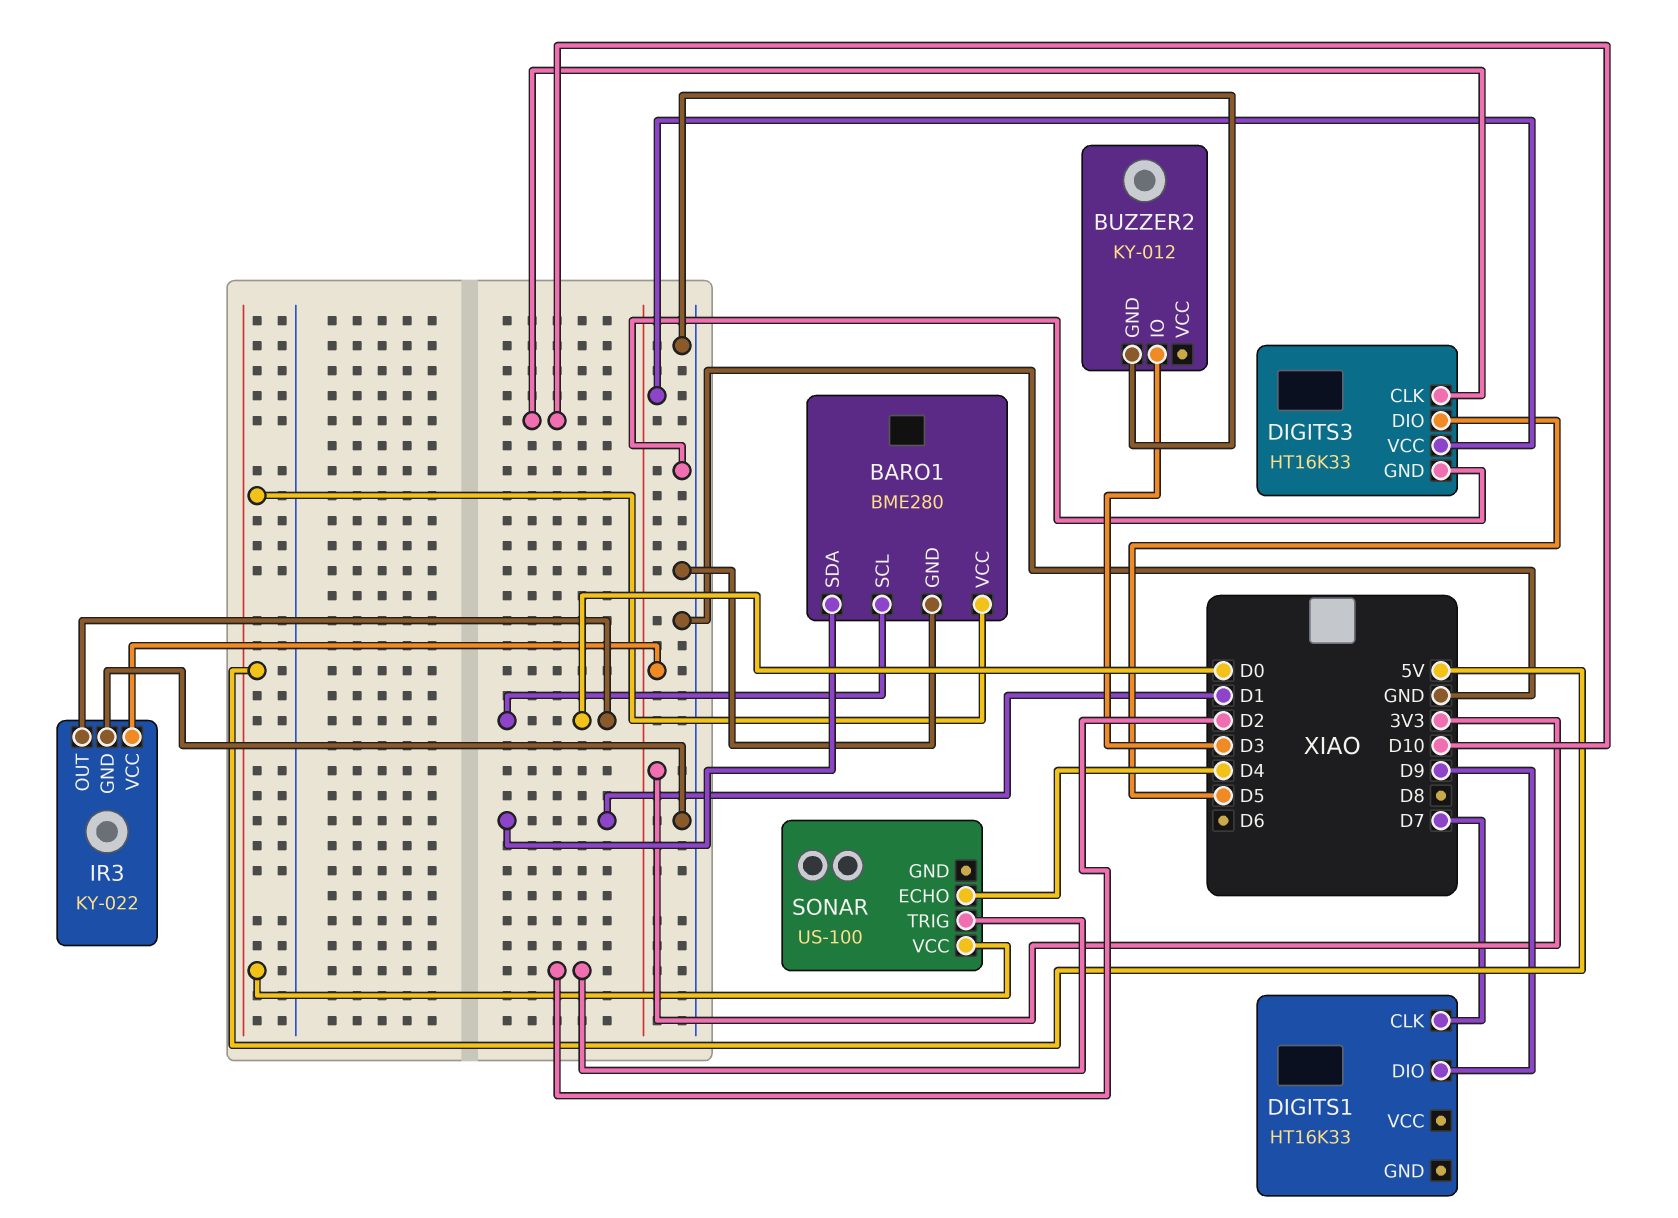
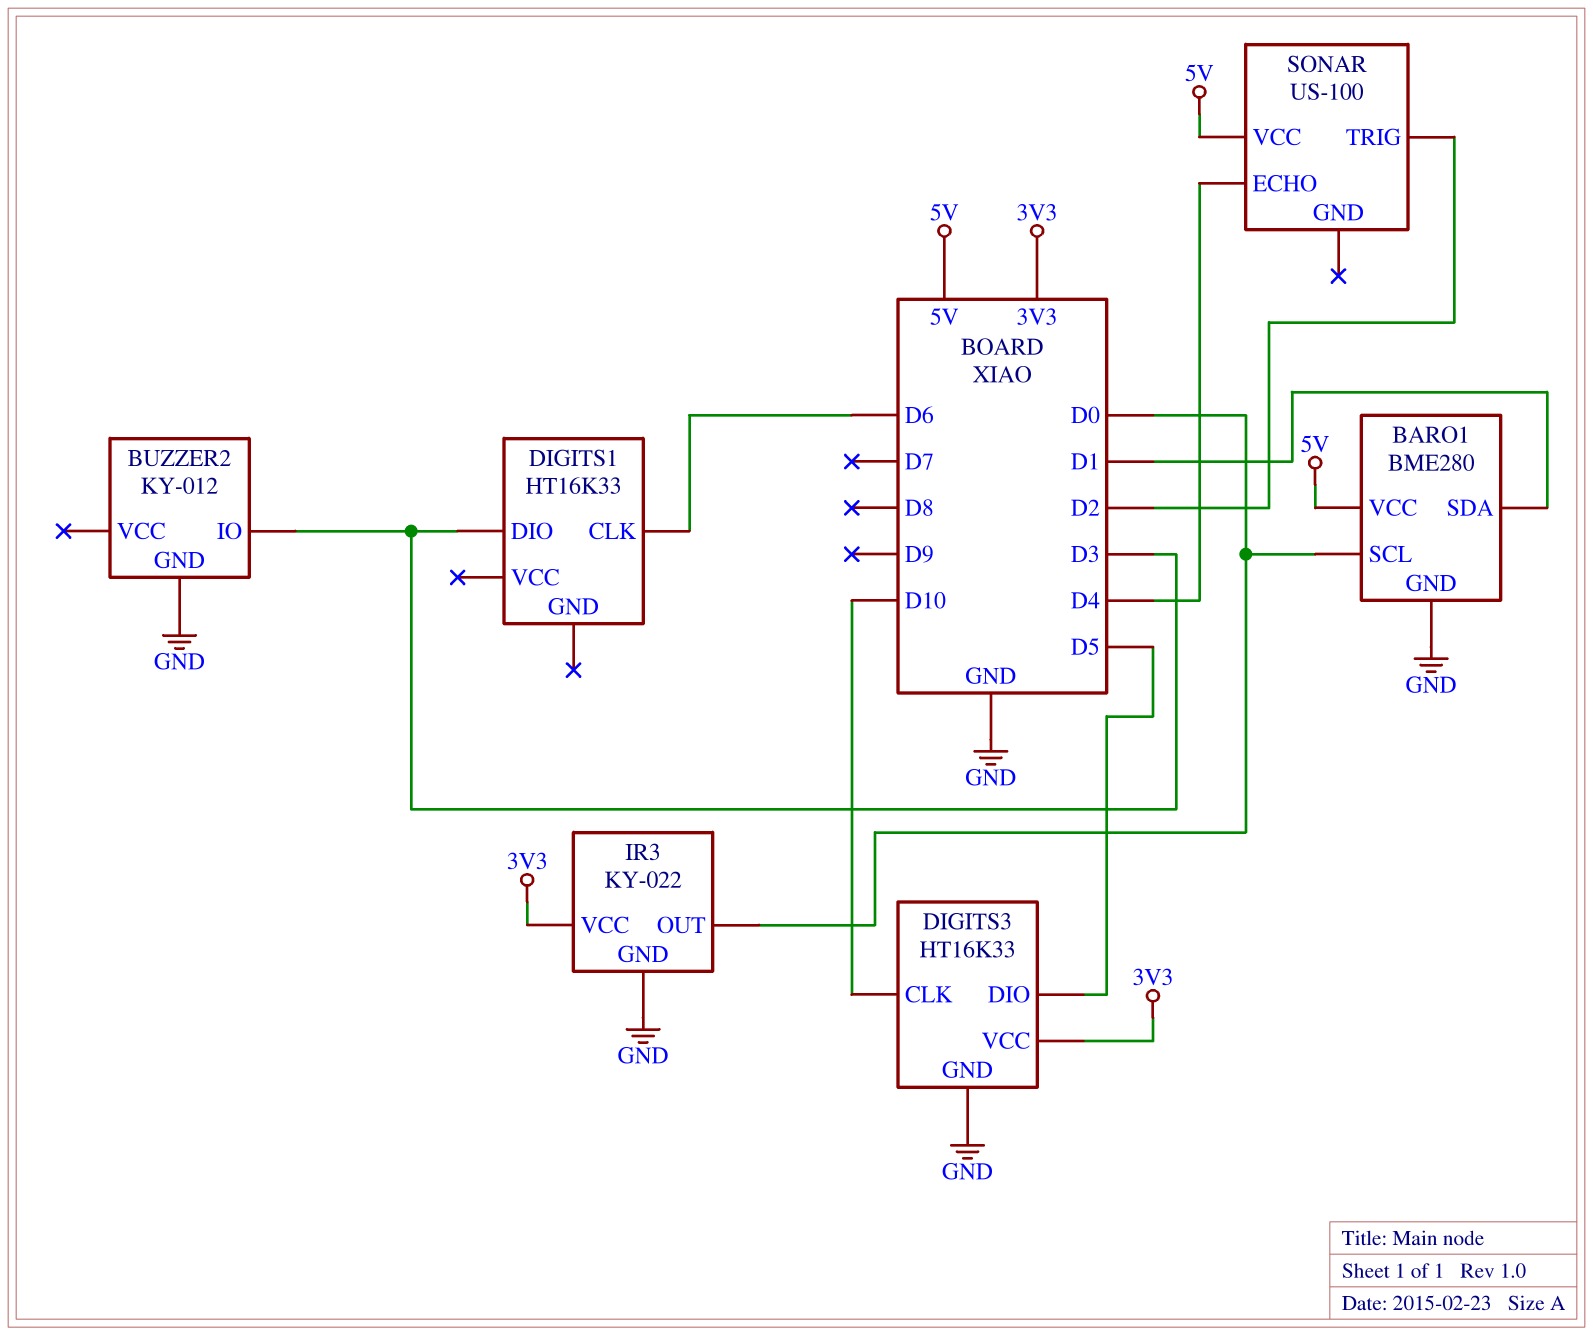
DIGITS1 pin CLK: D7 -> D6
DIGITS1 pin DIO: D9 -> D3

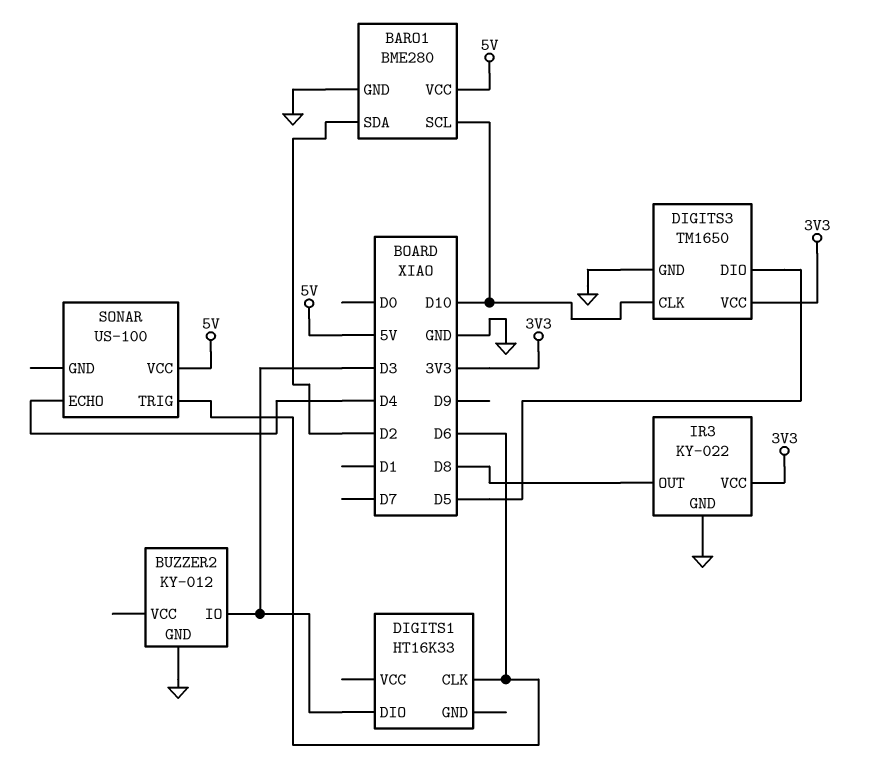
BARO1 pin SCL: D0 -> D10
BARO1 pin SDA: D1 -> D2
DIGITS3: HT16K33 -> TM1650
IR3 pin OUT: D0 -> D8
SONAR pin TRIG: D2 -> D6

